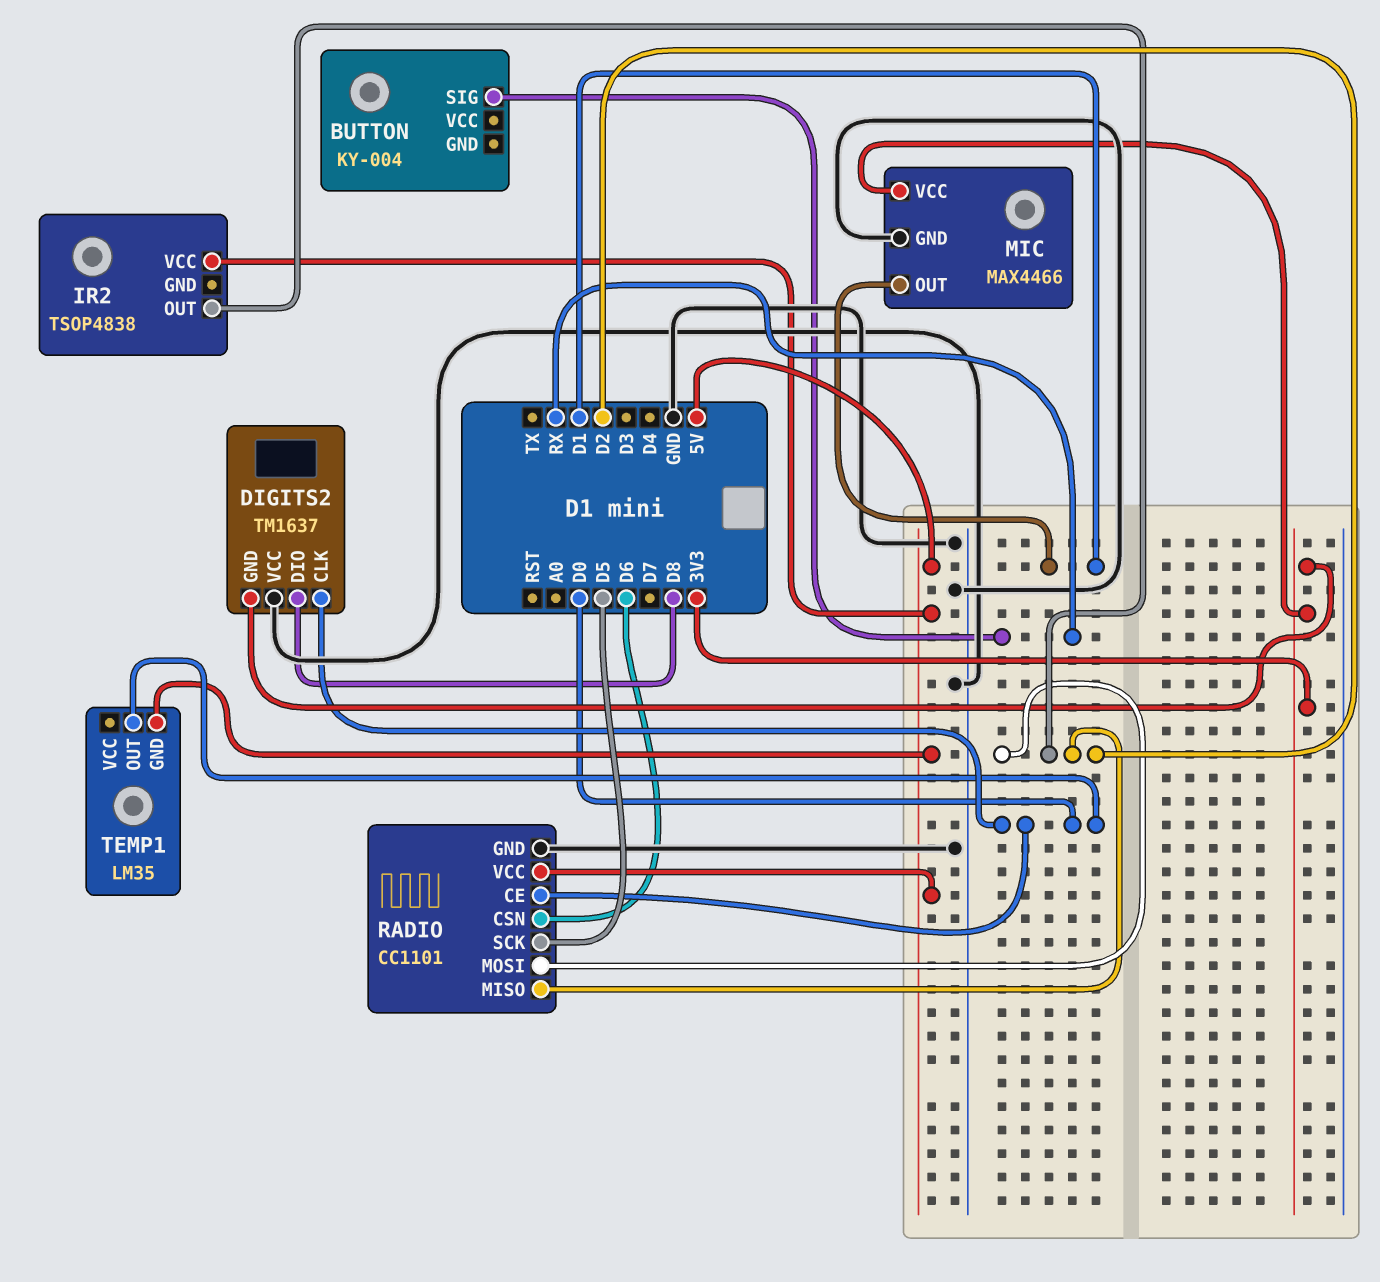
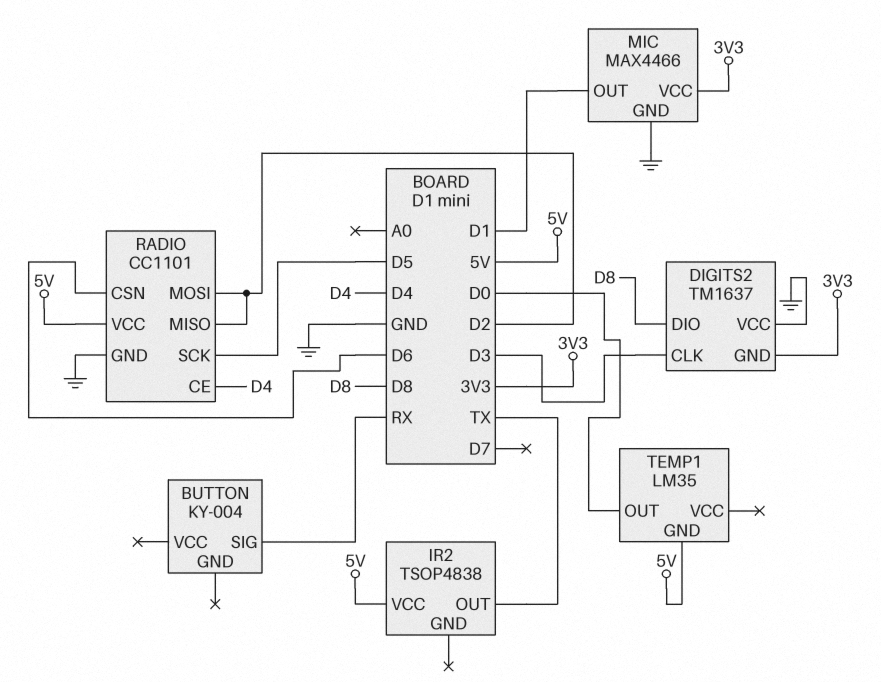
DIGITS2 pin CLK: D0 -> D3
IR2 pin OUT: D2 -> TX
RADIO pin CE: D0 -> D4

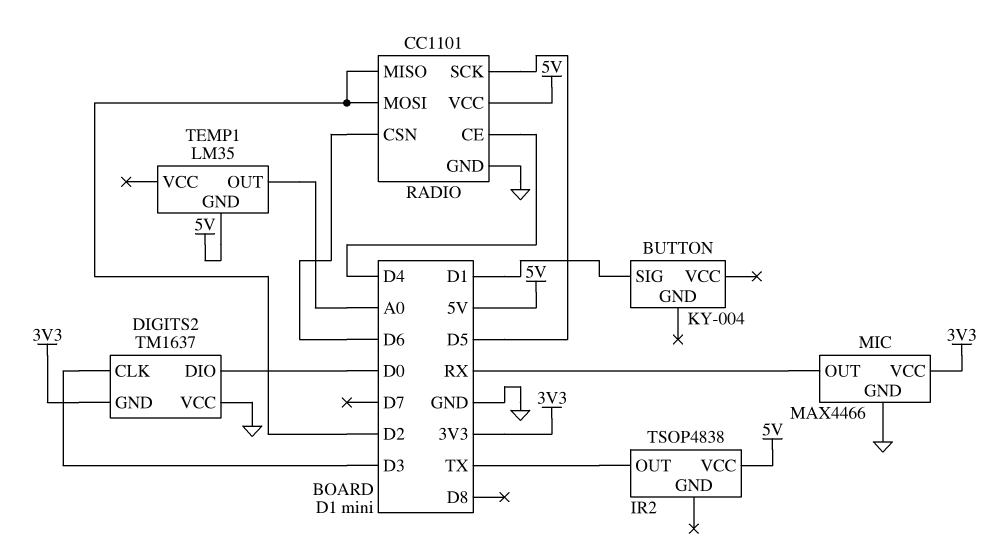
BUTTON pin SIG: RX -> D1
DIGITS2 pin DIO: D8 -> D0
MIC pin OUT: D1 -> RX
TEMP1 pin OUT: D0 -> A0

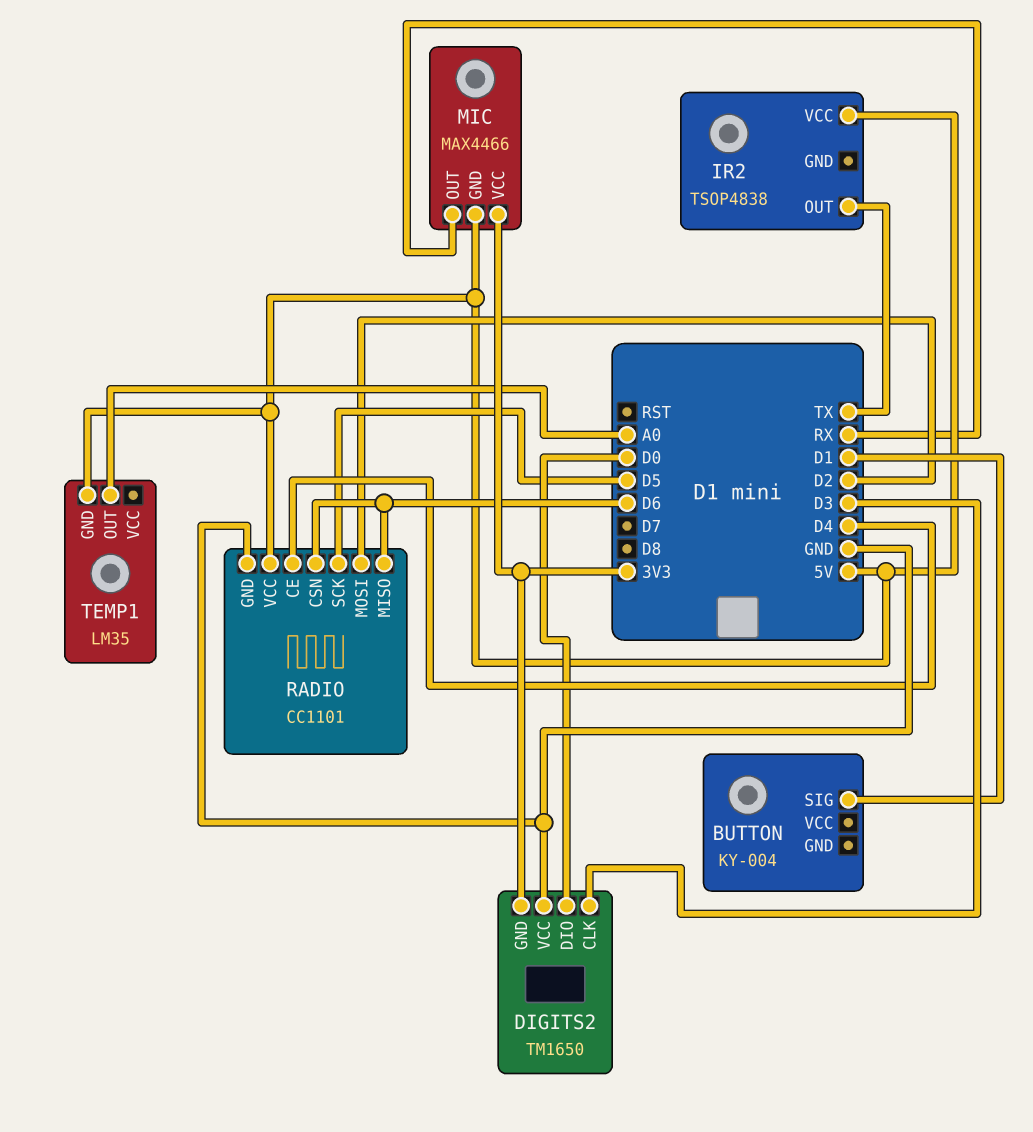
DIGITS2: TM1637 -> TM1650
MIC pin GND: GND -> 5V
RADIO pin MISO: D2 -> D6

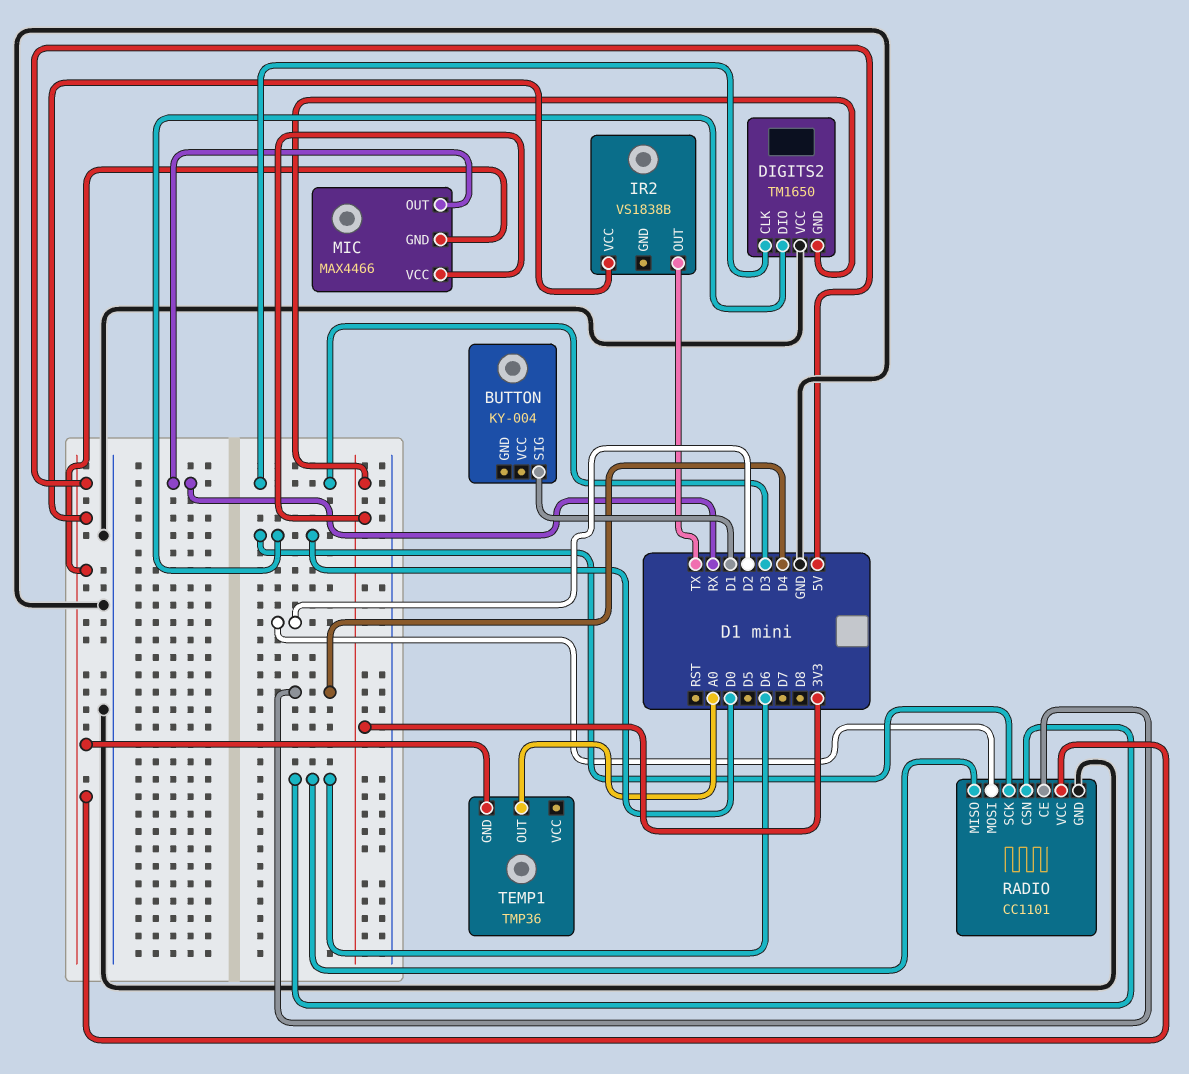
IR2: TSOP4838 -> VS1838B
RADIO pin SCK: D5 -> D0
TEMP1: LM35 -> TMP36

